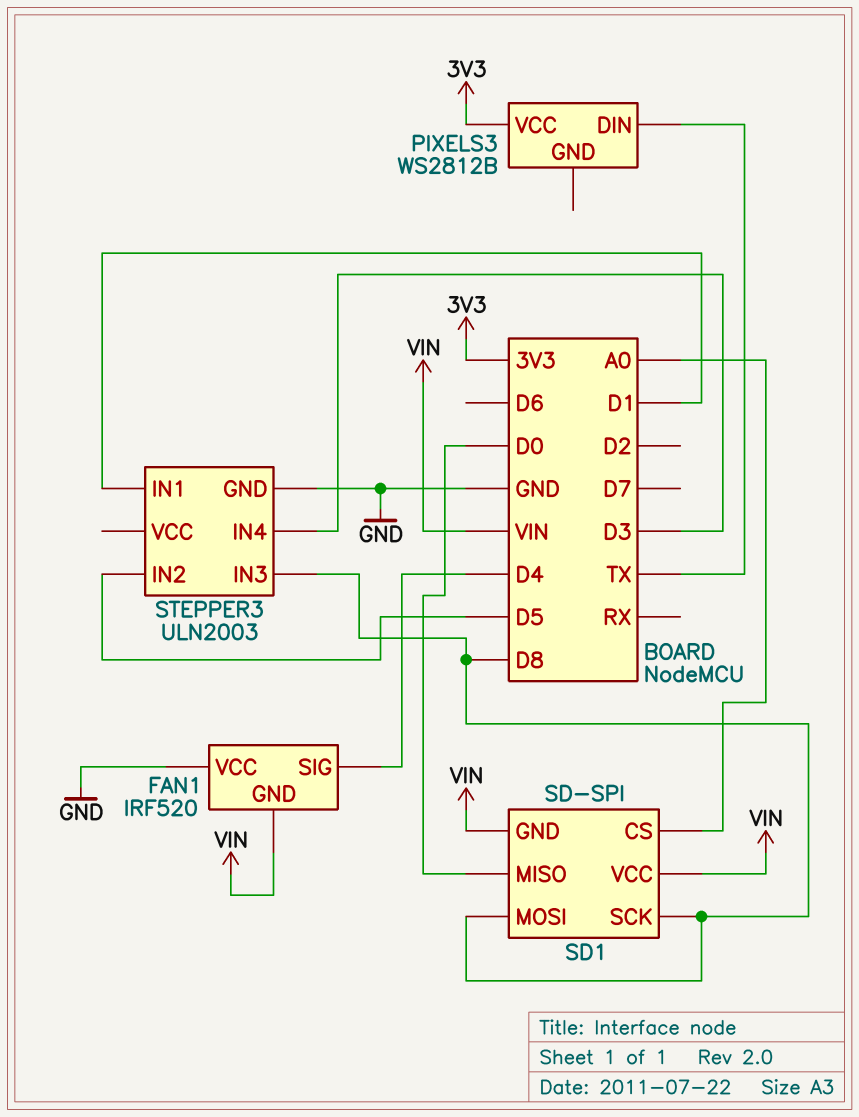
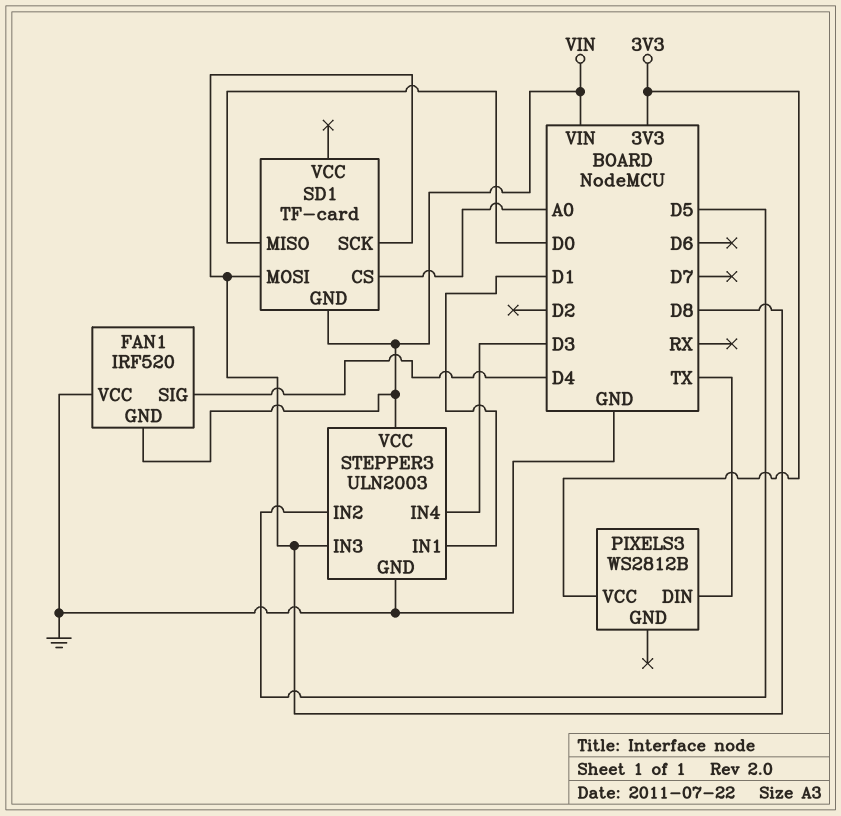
SD1: SD-SPI -> TF-card
SD1 pin VCC: VIN -> none
STEPPER3 pin VCC: none -> VIN

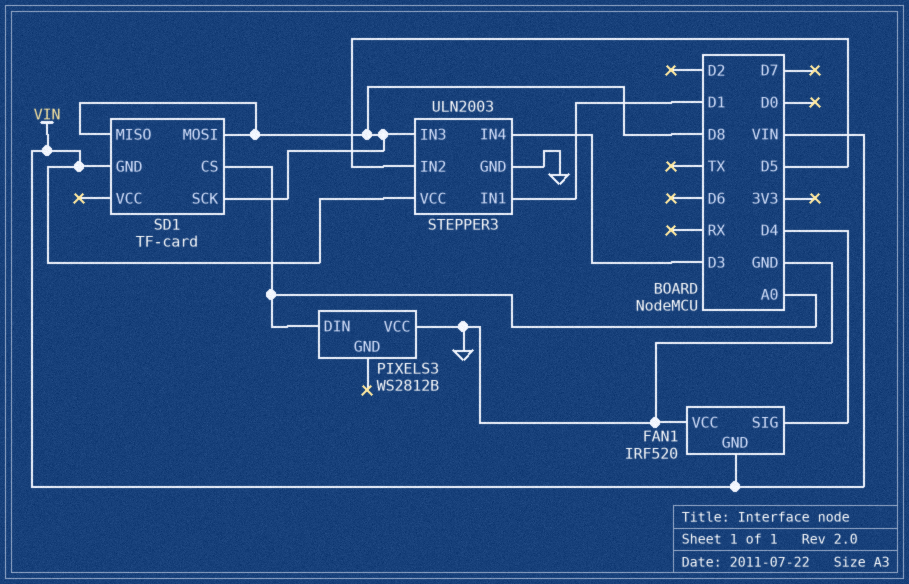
PIXELS3 pin DIN: TX -> A0
PIXELS3 pin VCC: 3V3 -> GND
SD1 pin MISO: D0 -> D8

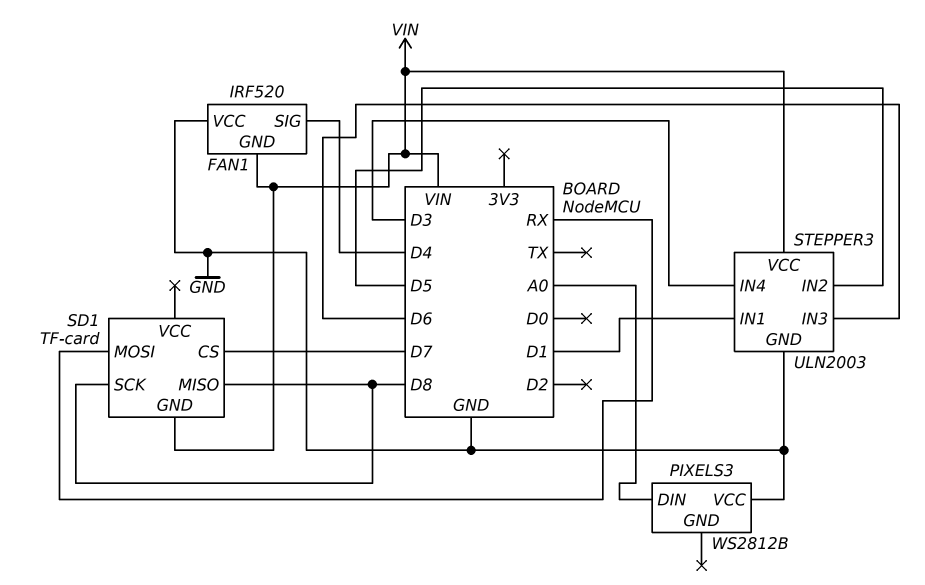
SD1 pin CS: A0 -> D7
SD1 pin MOSI: D8 -> RX
STEPPER3 pin IN3: D8 -> D6

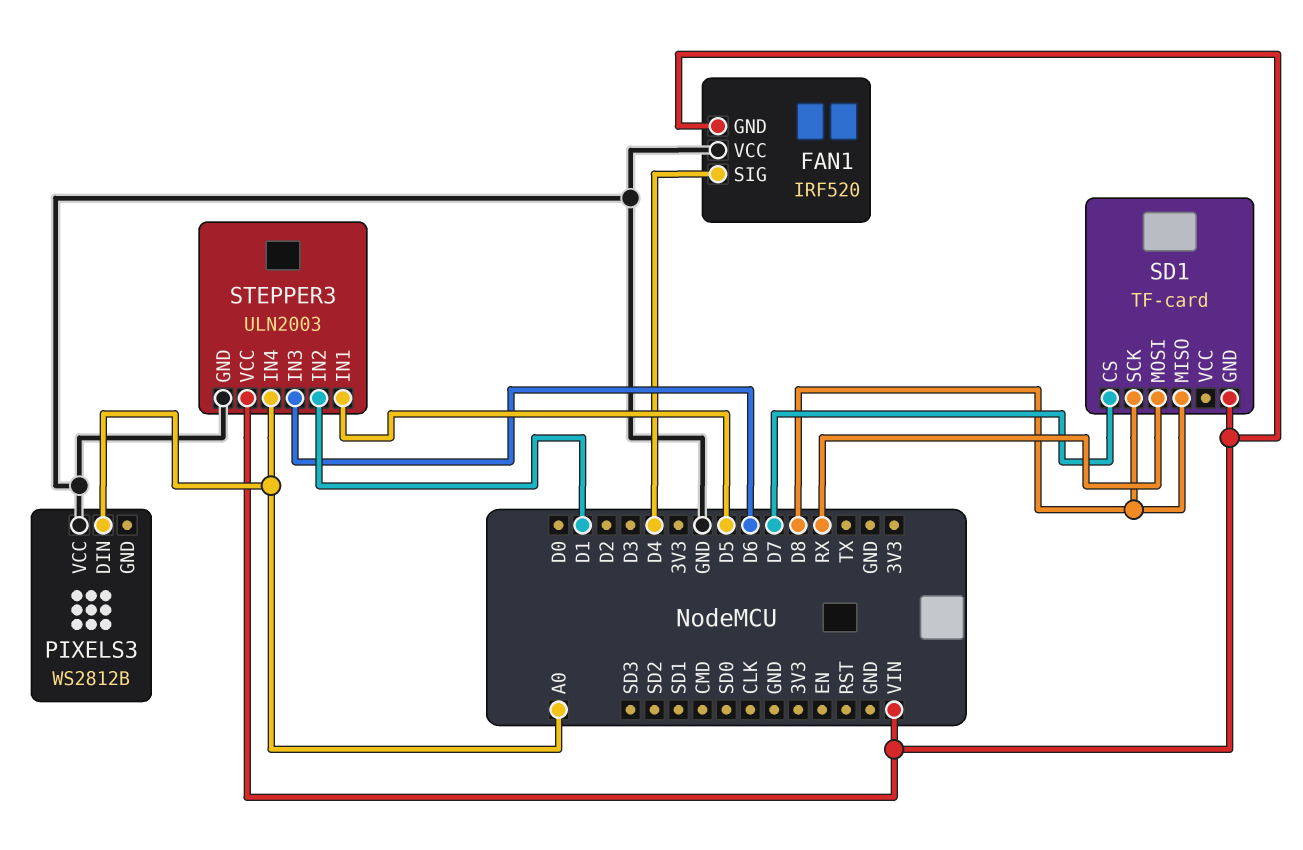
STEPPER3 pin IN1: D1 -> D5
STEPPER3 pin IN2: D5 -> D1
STEPPER3 pin IN4: D3 -> A0

